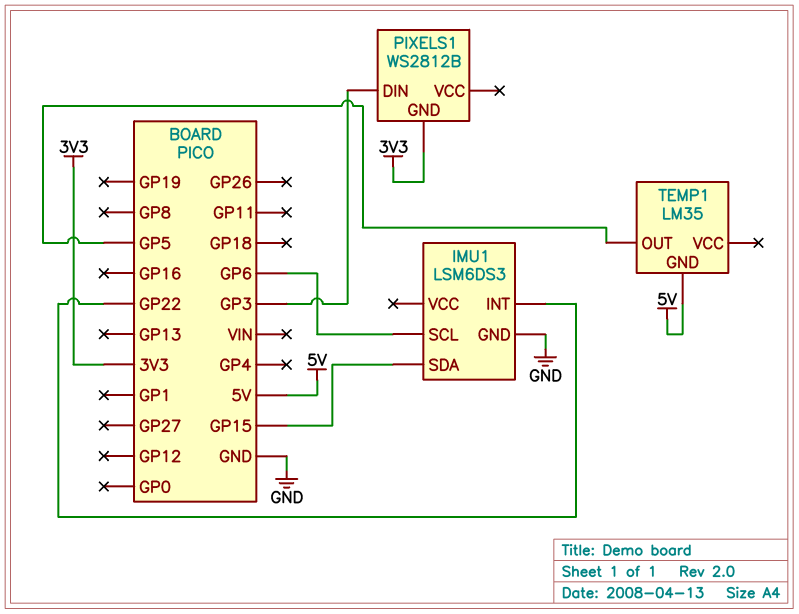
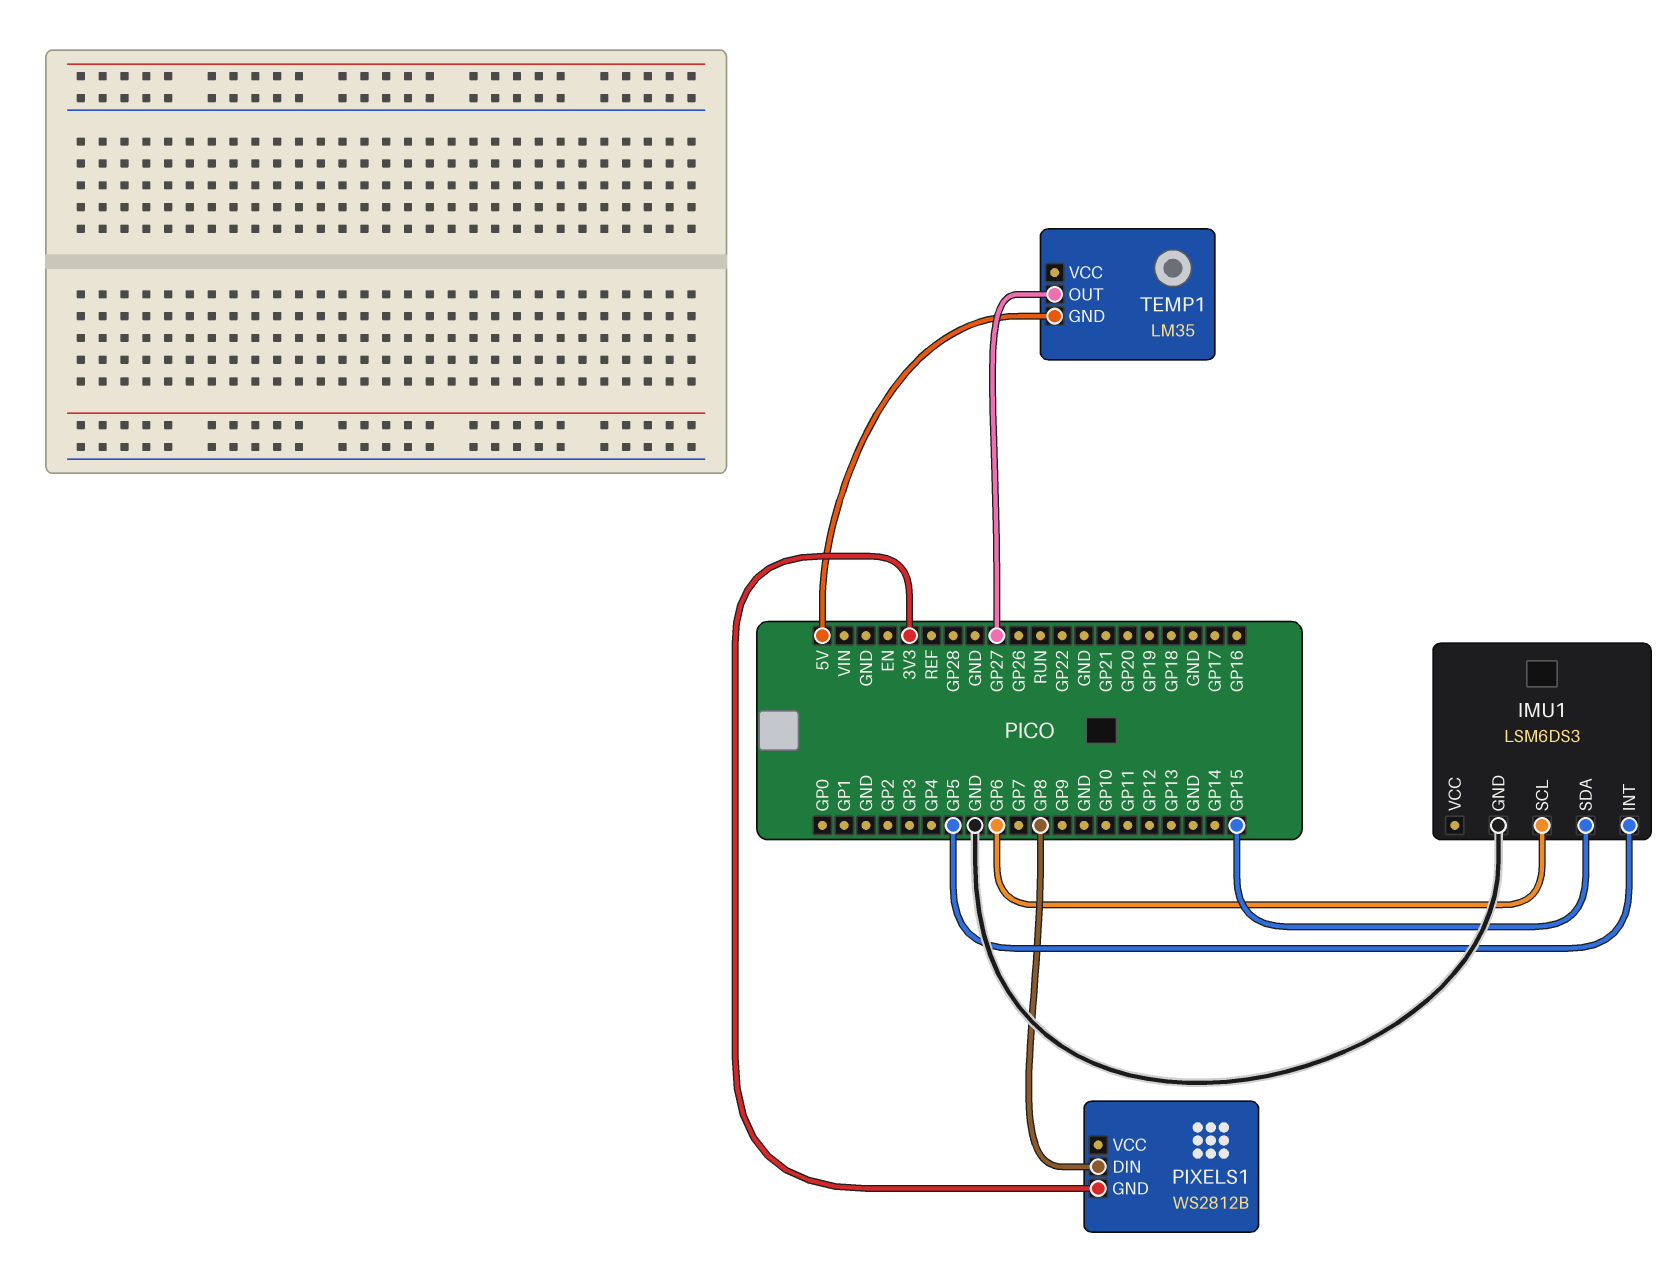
IMU1 pin INT: GP22 -> GP5
PIXELS1 pin DIN: GP3 -> GP8
TEMP1 pin OUT: GP5 -> GP27

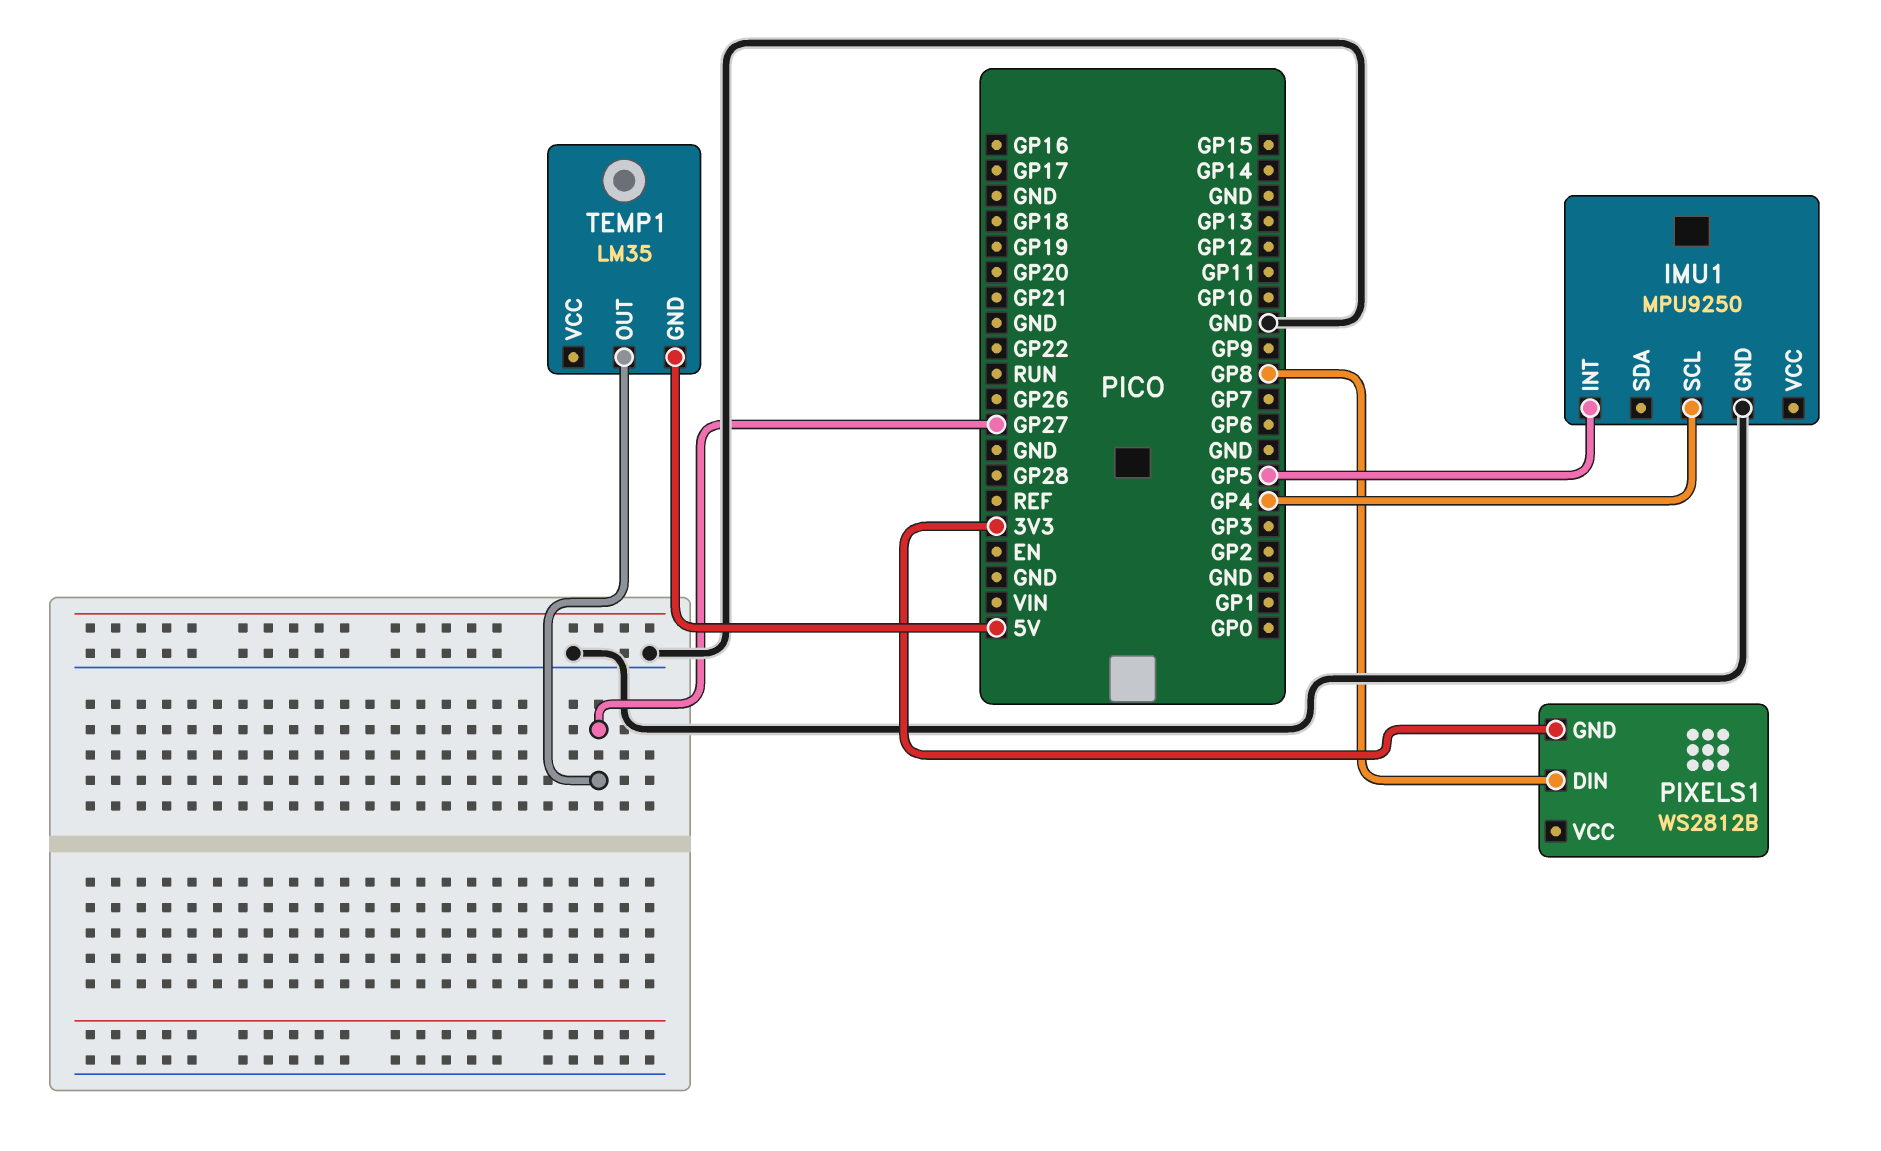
IMU1: LSM6DS3 -> MPU9250
IMU1 pin SCL: GP6 -> GP4
IMU1 pin SDA: GP15 -> none

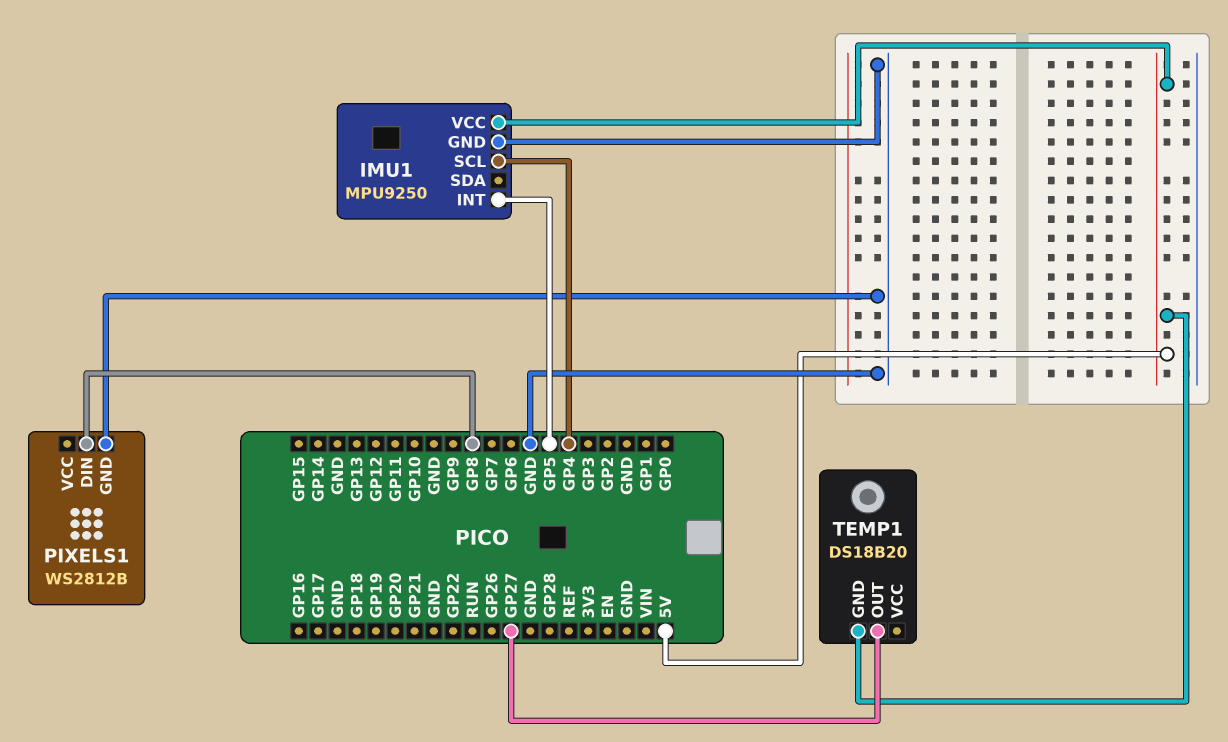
IMU1 pin VCC: none -> 5V
PIXELS1 pin GND: 3V3 -> GND
TEMP1: LM35 -> DS18B20

